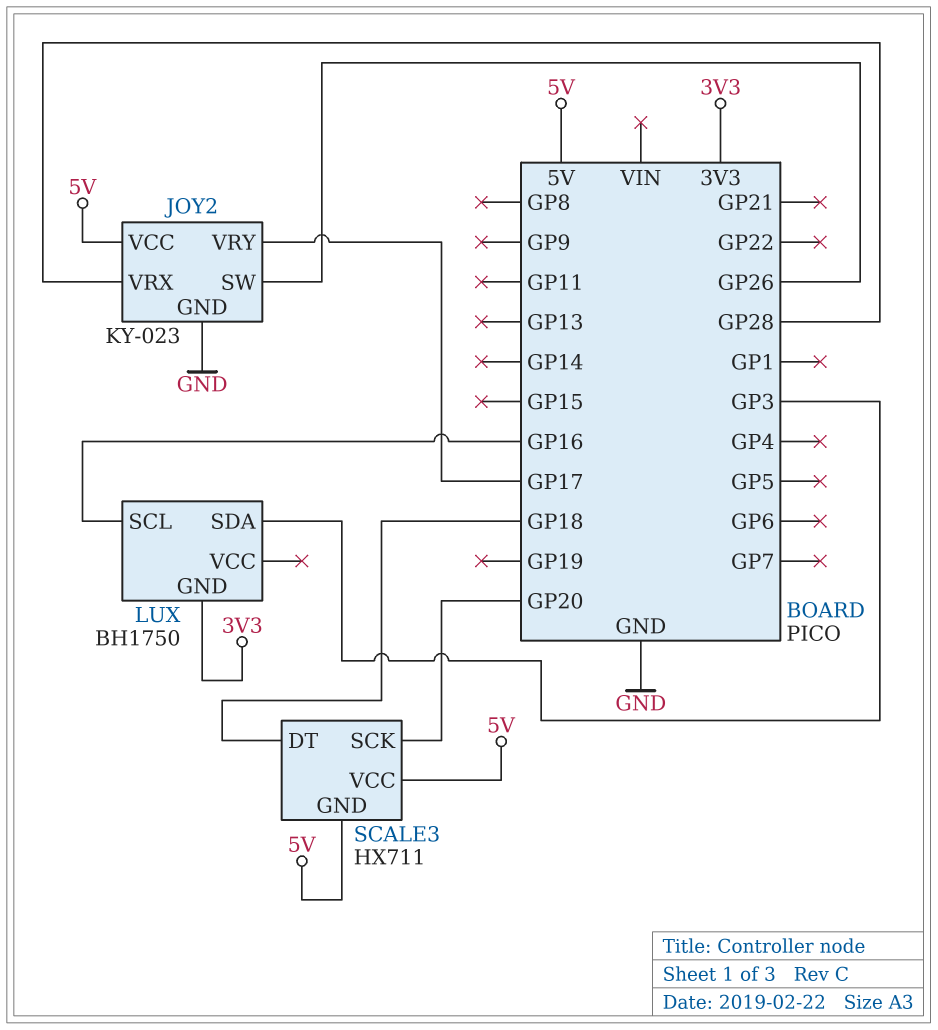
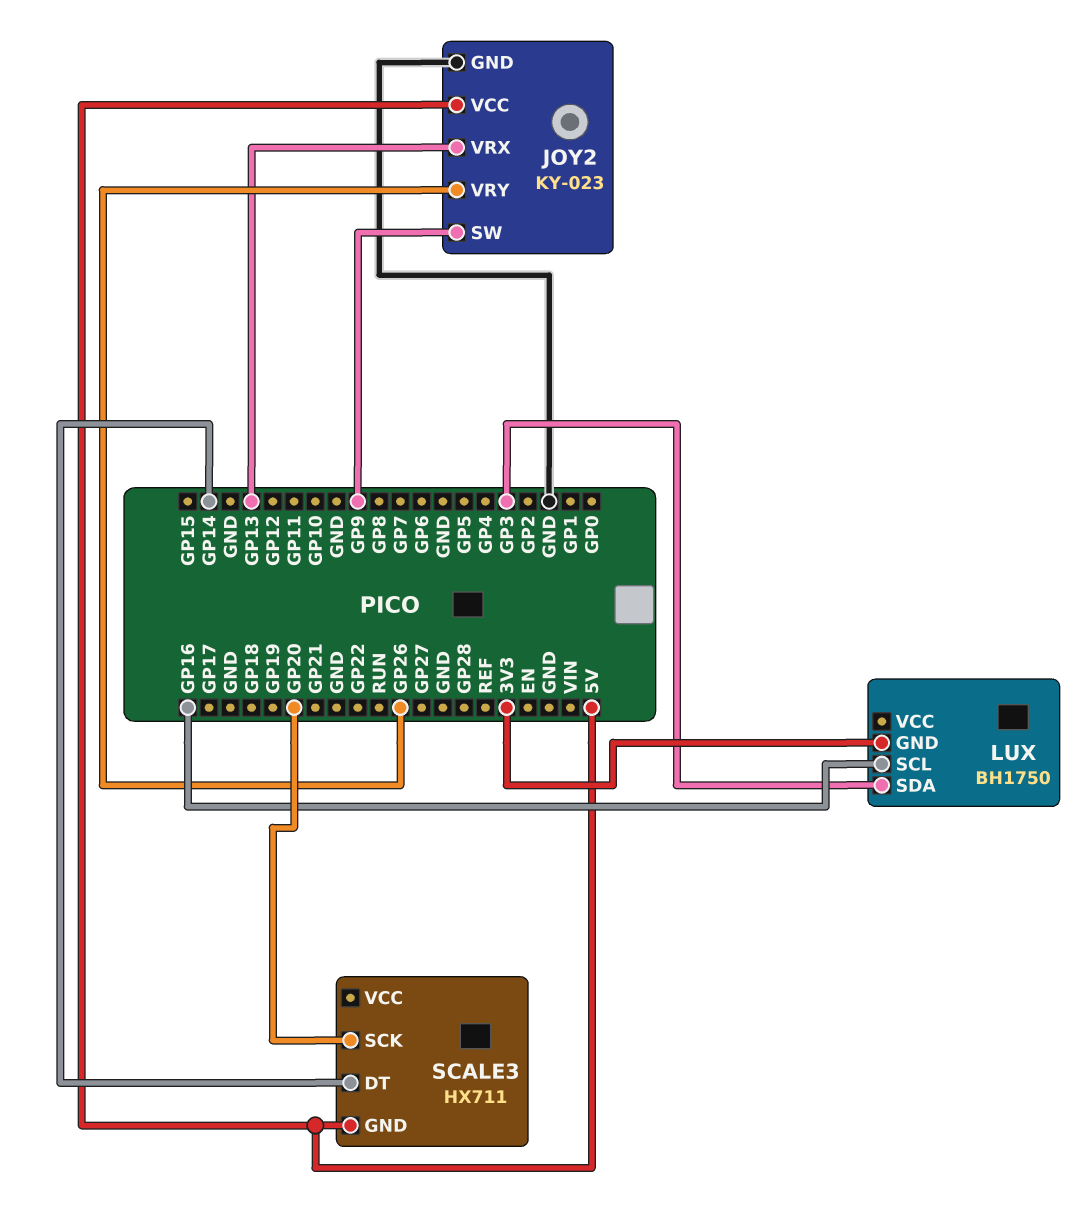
JOY2 pin SW: GP26 -> GP9
JOY2 pin VRX: GP28 -> GP13
JOY2 pin VRY: GP17 -> GP26
SCALE3 pin DT: GP18 -> GP14
SCALE3 pin VCC: 5V -> none

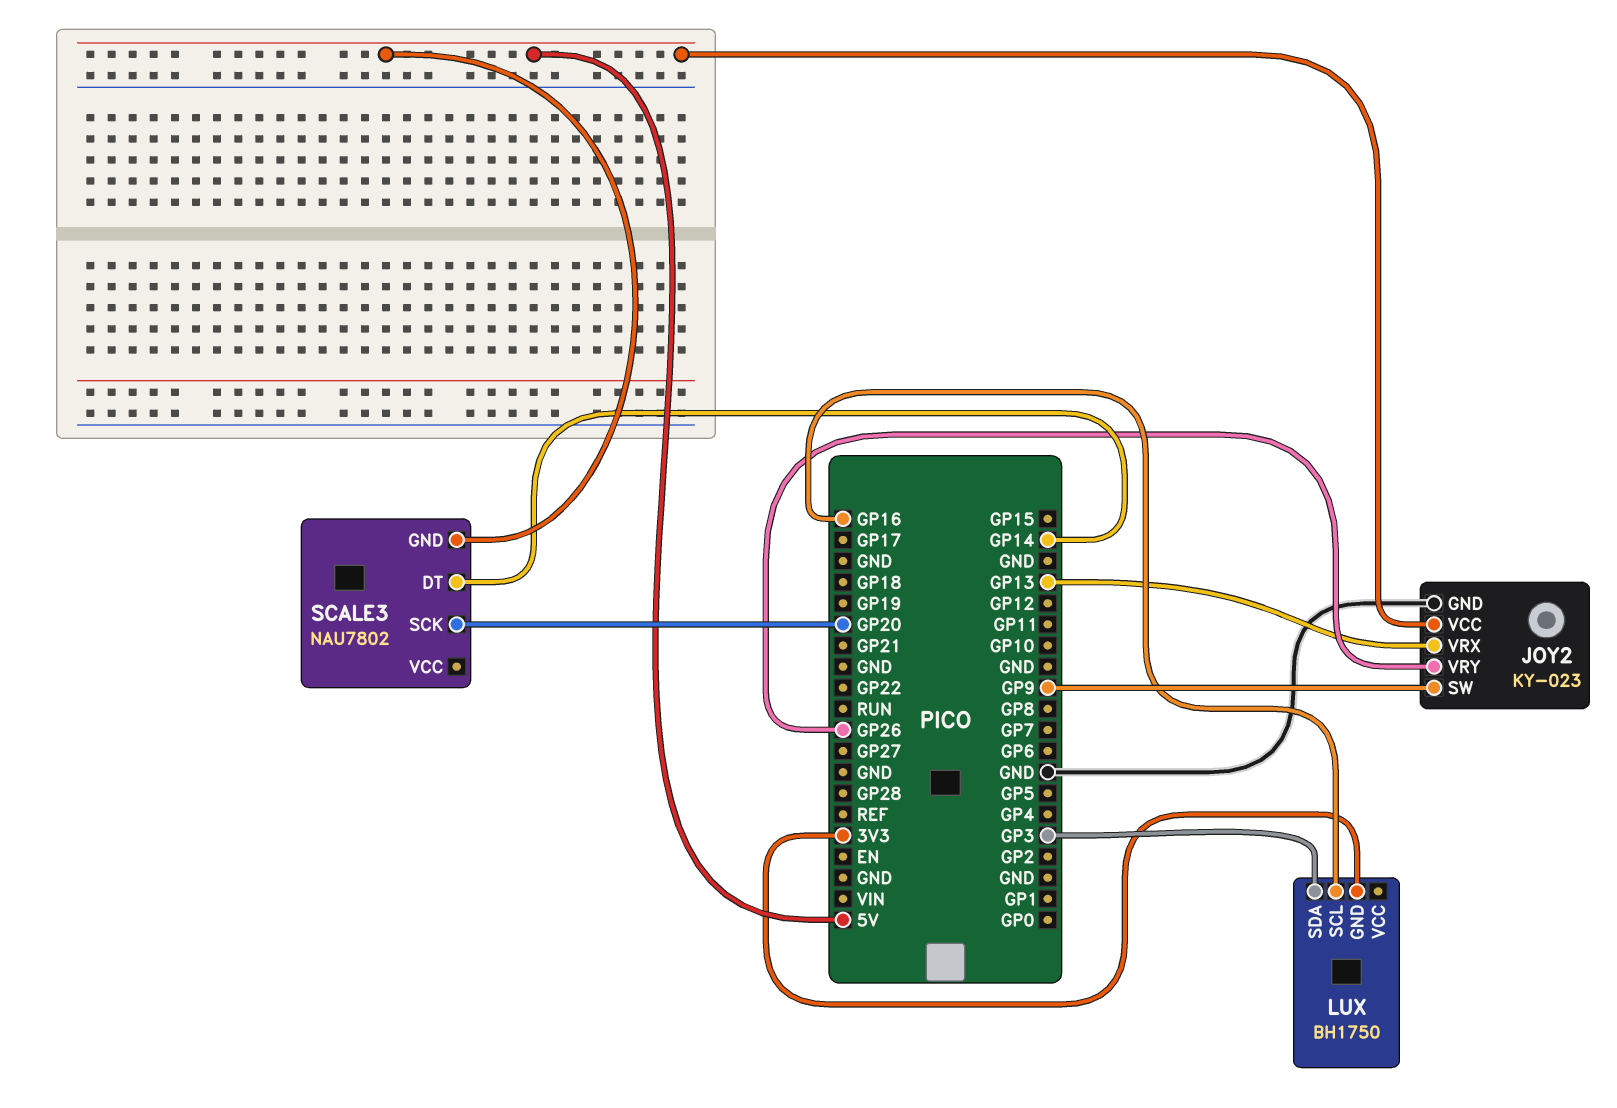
SCALE3: HX711 -> NAU7802

